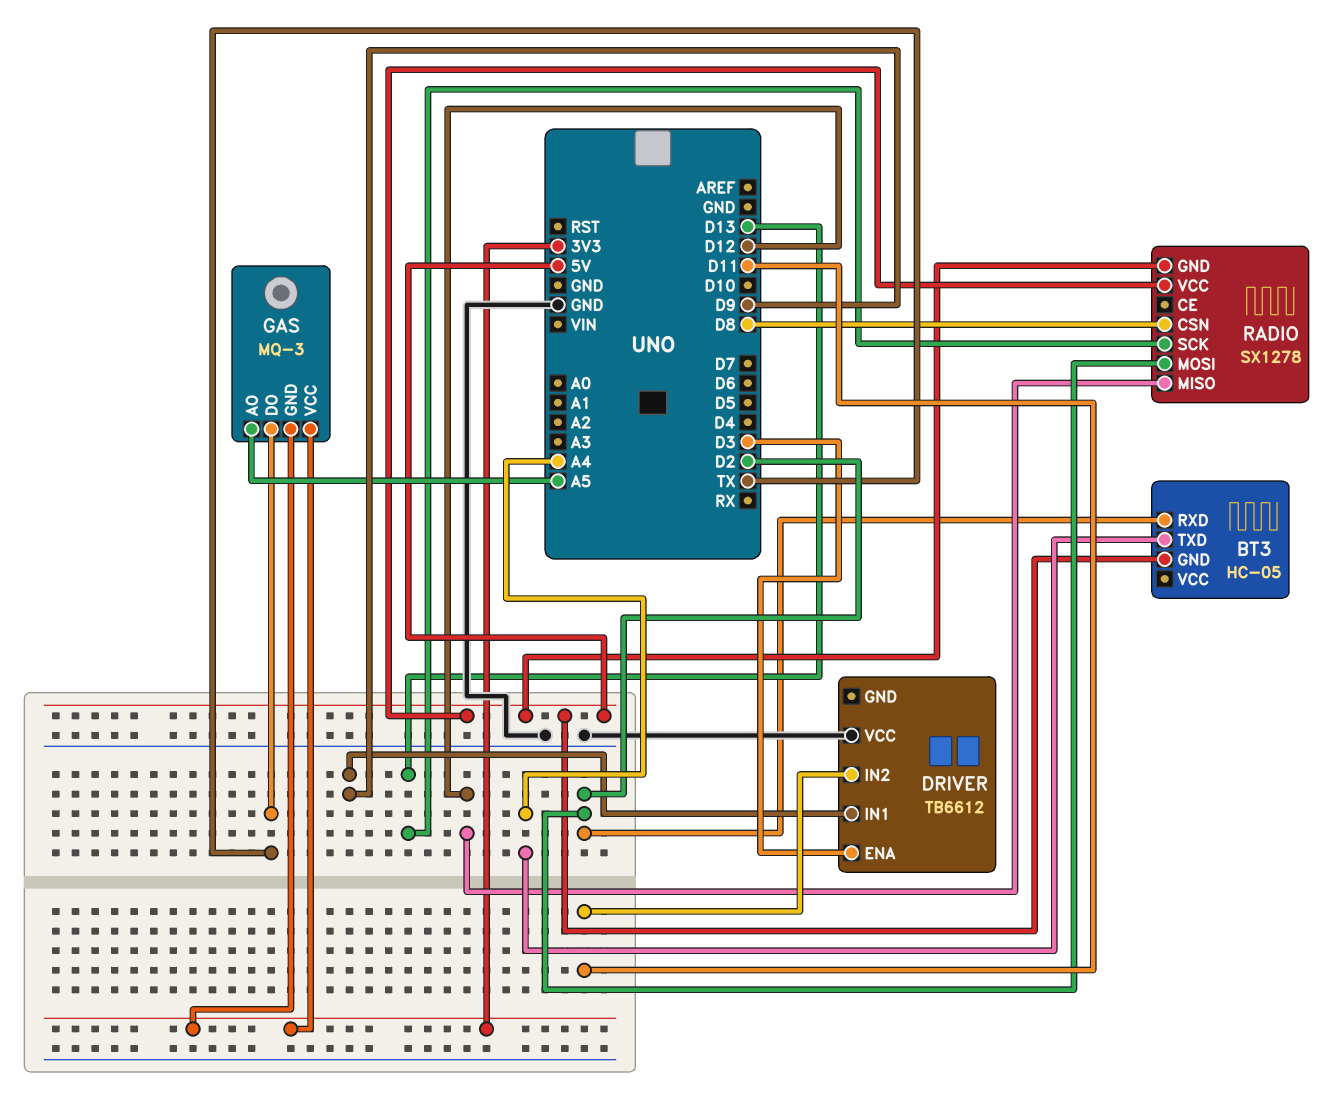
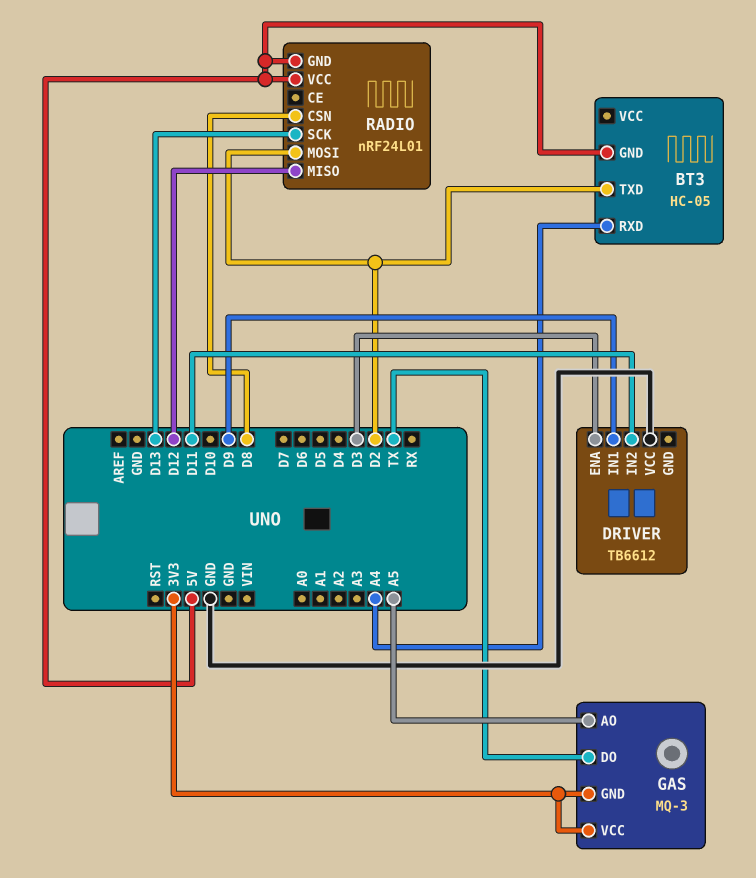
BT3 pin RXD: D2 -> A4
BT3 pin TXD: A4 -> D2
RADIO: SX1278 -> nRF24L01

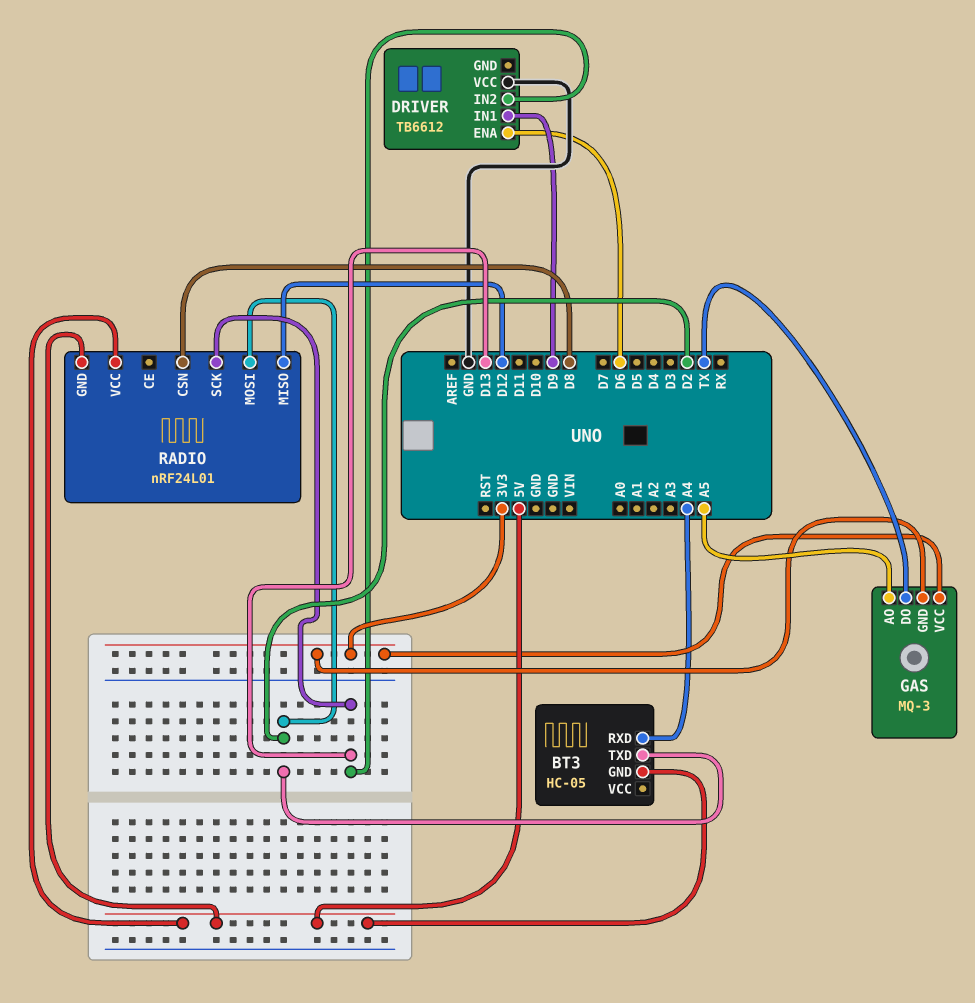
DRIVER pin ENA: D3 -> D6
DRIVER pin IN2: D11 -> D13

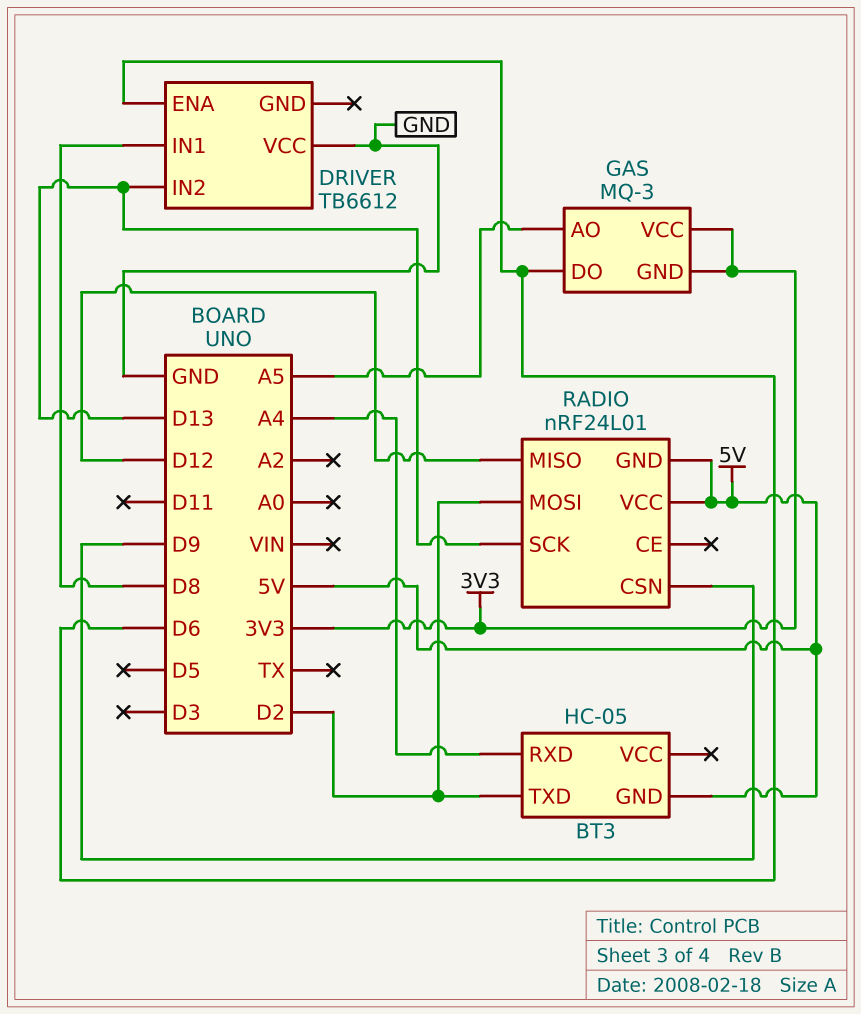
DRIVER pin IN1: D9 -> D8
GAS pin DO: TX -> D6
RADIO pin CSN: D8 -> D9

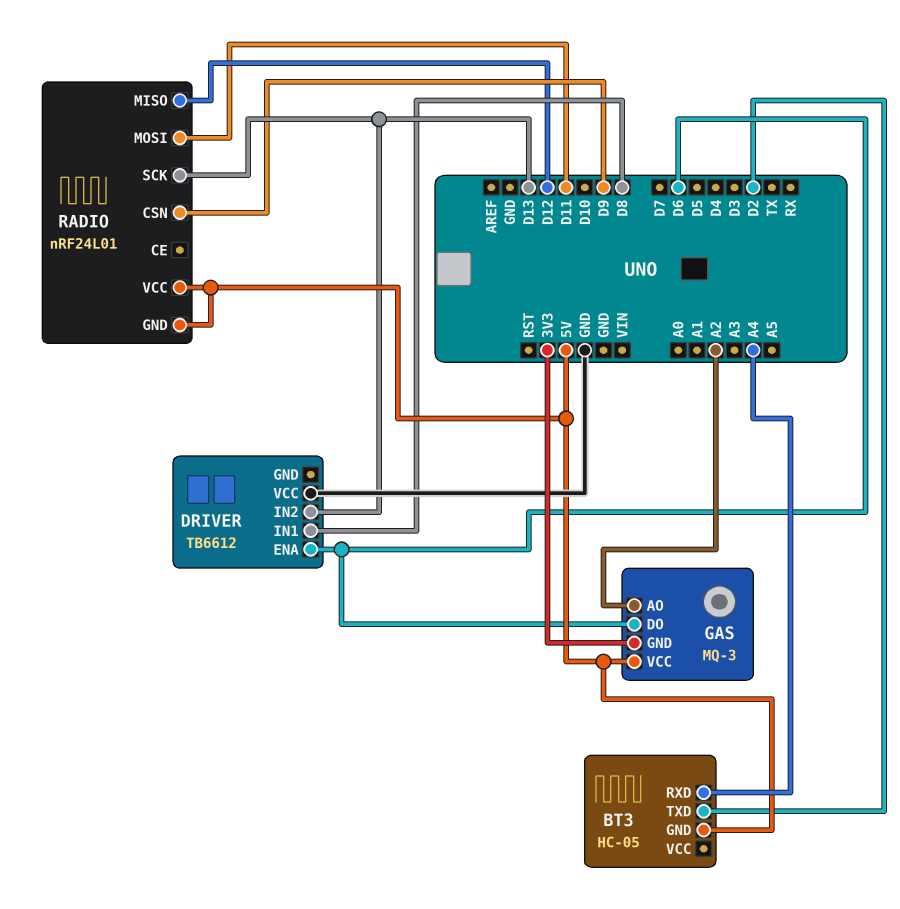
GAS pin AO: A5 -> A2
GAS pin VCC: 3V3 -> 5V
RADIO pin MOSI: D2 -> D11

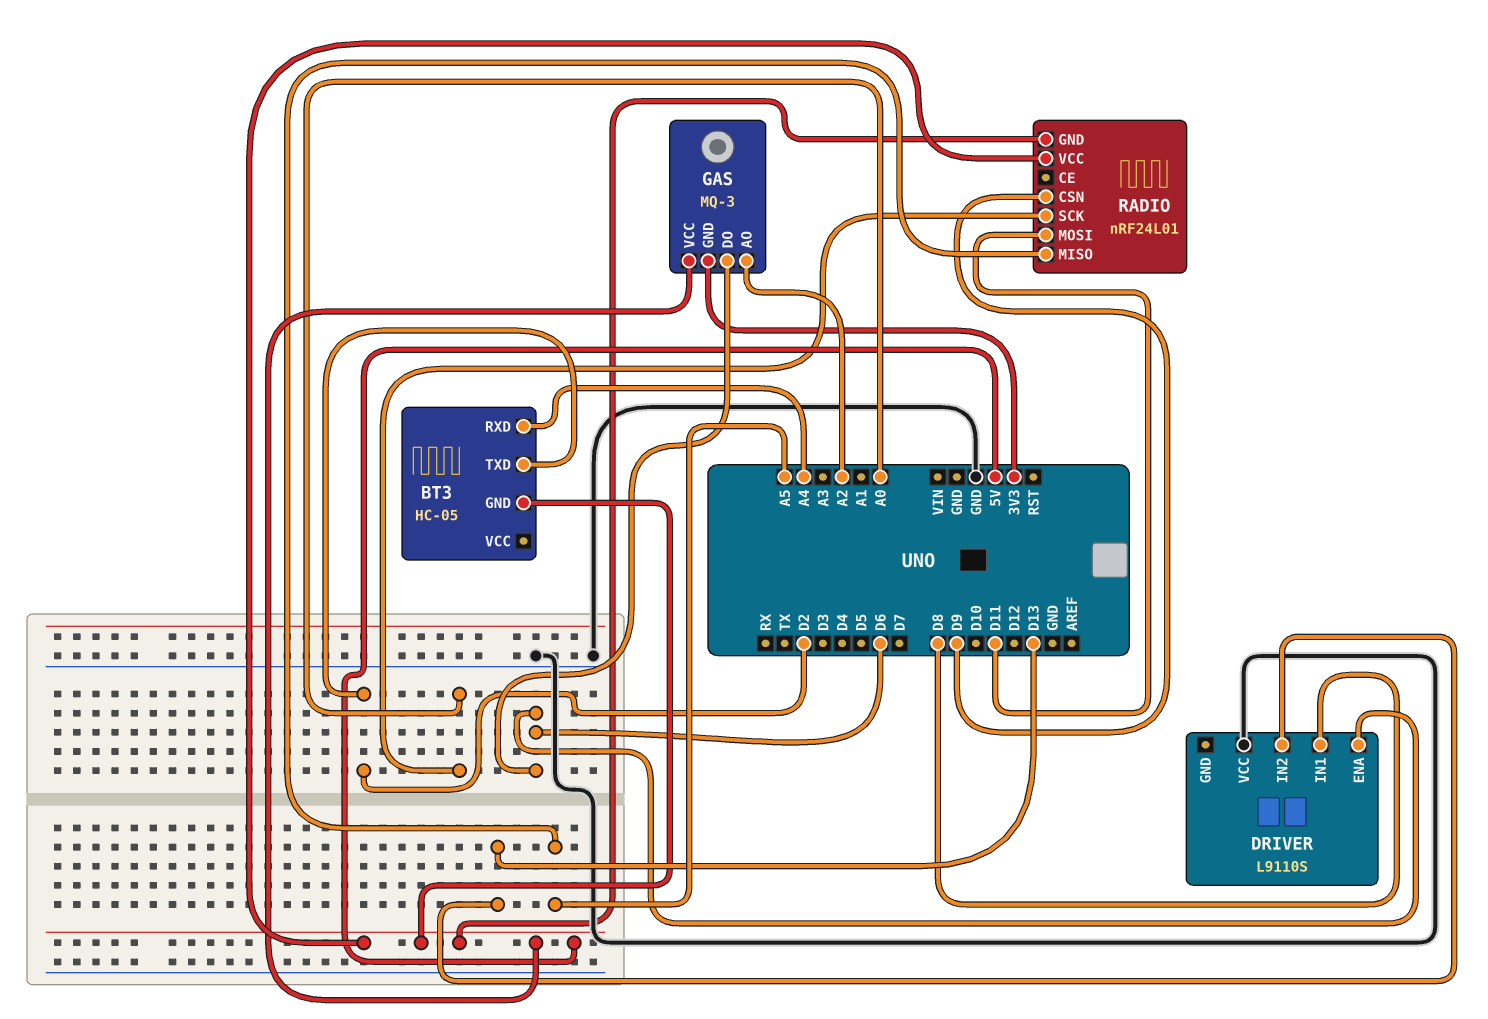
DRIVER: TB6612 -> L9110S
RADIO pin MISO: D12 -> A5
RADIO pin SCK: D13 -> A0

